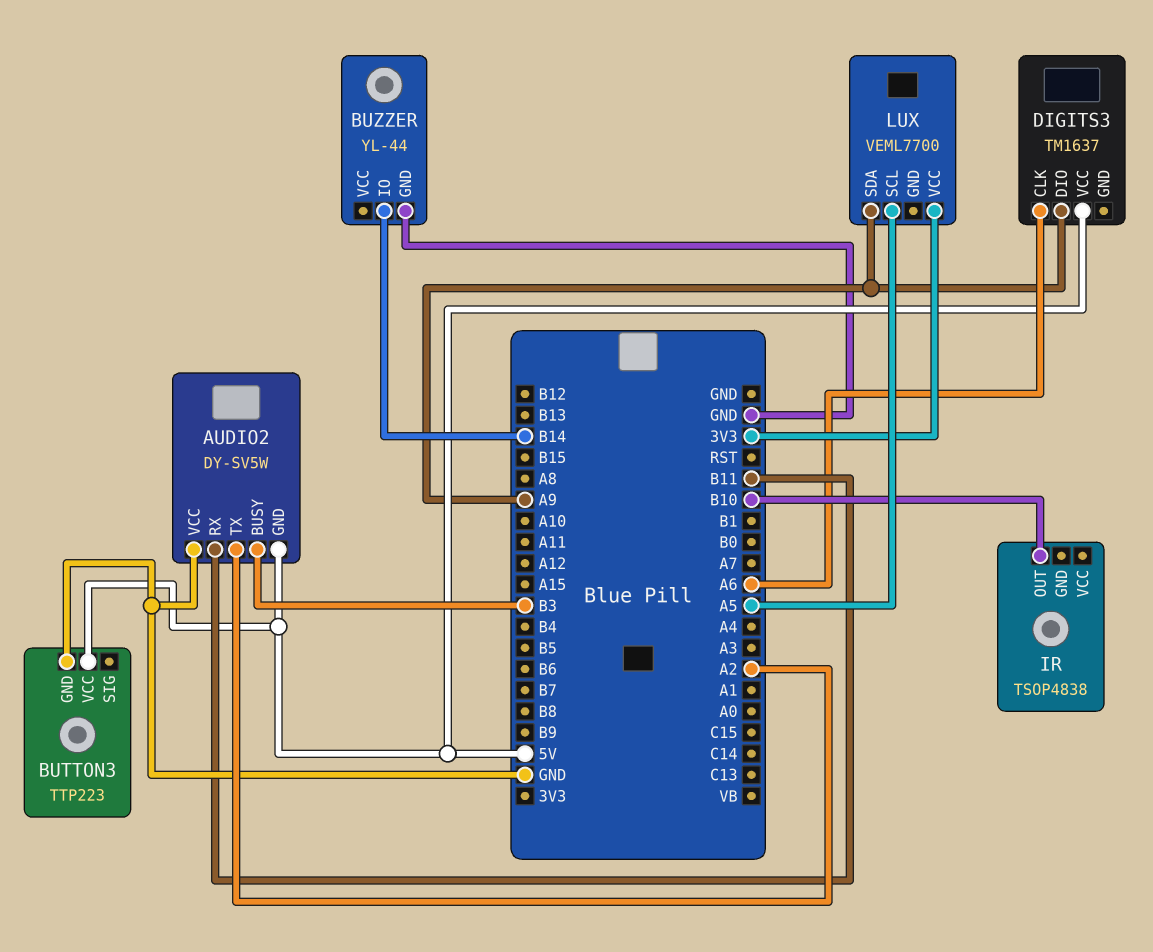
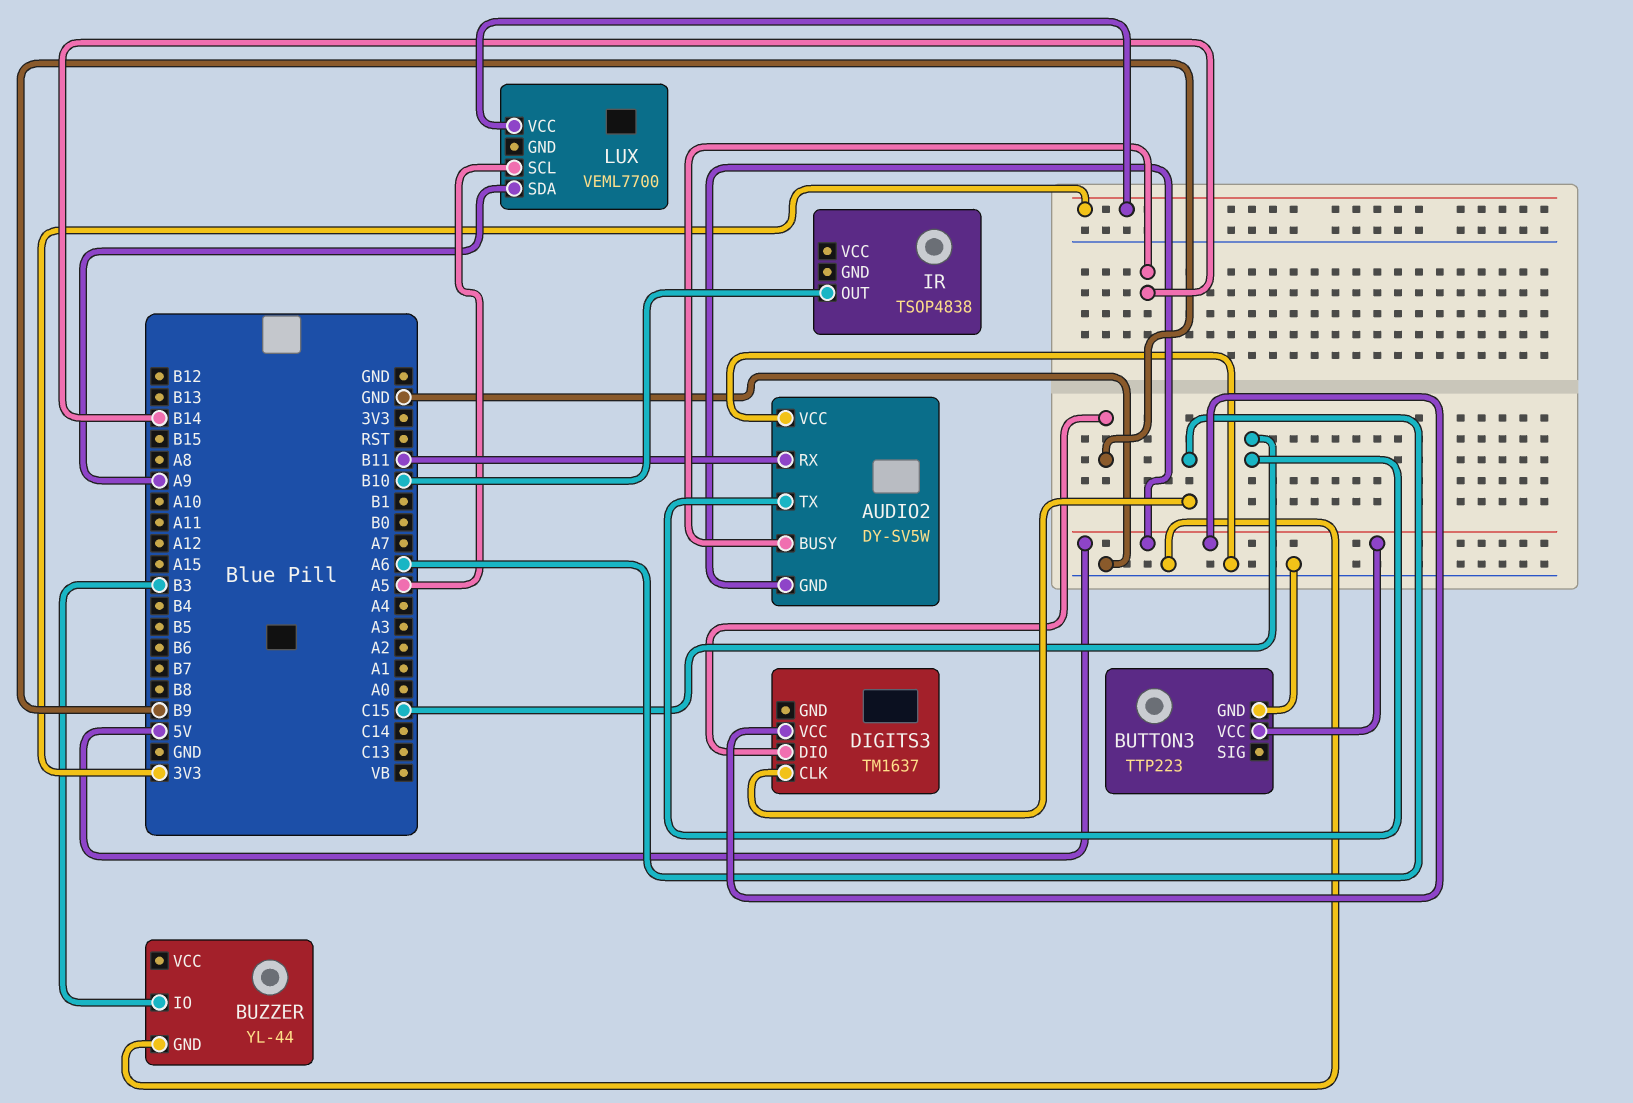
AUDIO2 pin BUSY: B3 -> B14
AUDIO2 pin TX: A2 -> C15
BUZZER pin IO: B14 -> B3
DIGITS3 pin DIO: A9 -> B9

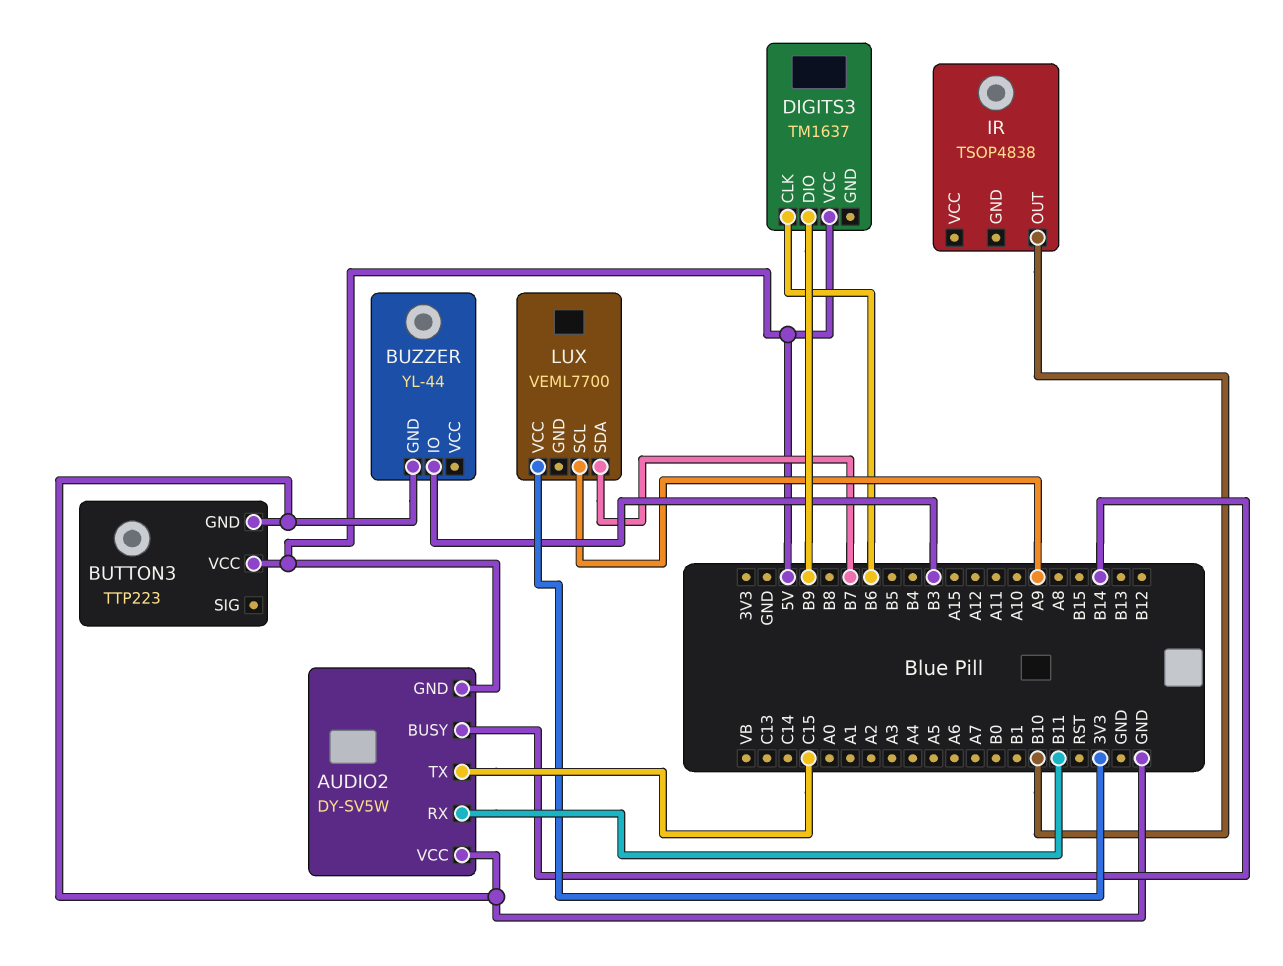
DIGITS3 pin CLK: A6 -> B6
LUX pin SCL: A5 -> A9
LUX pin SDA: A9 -> B7

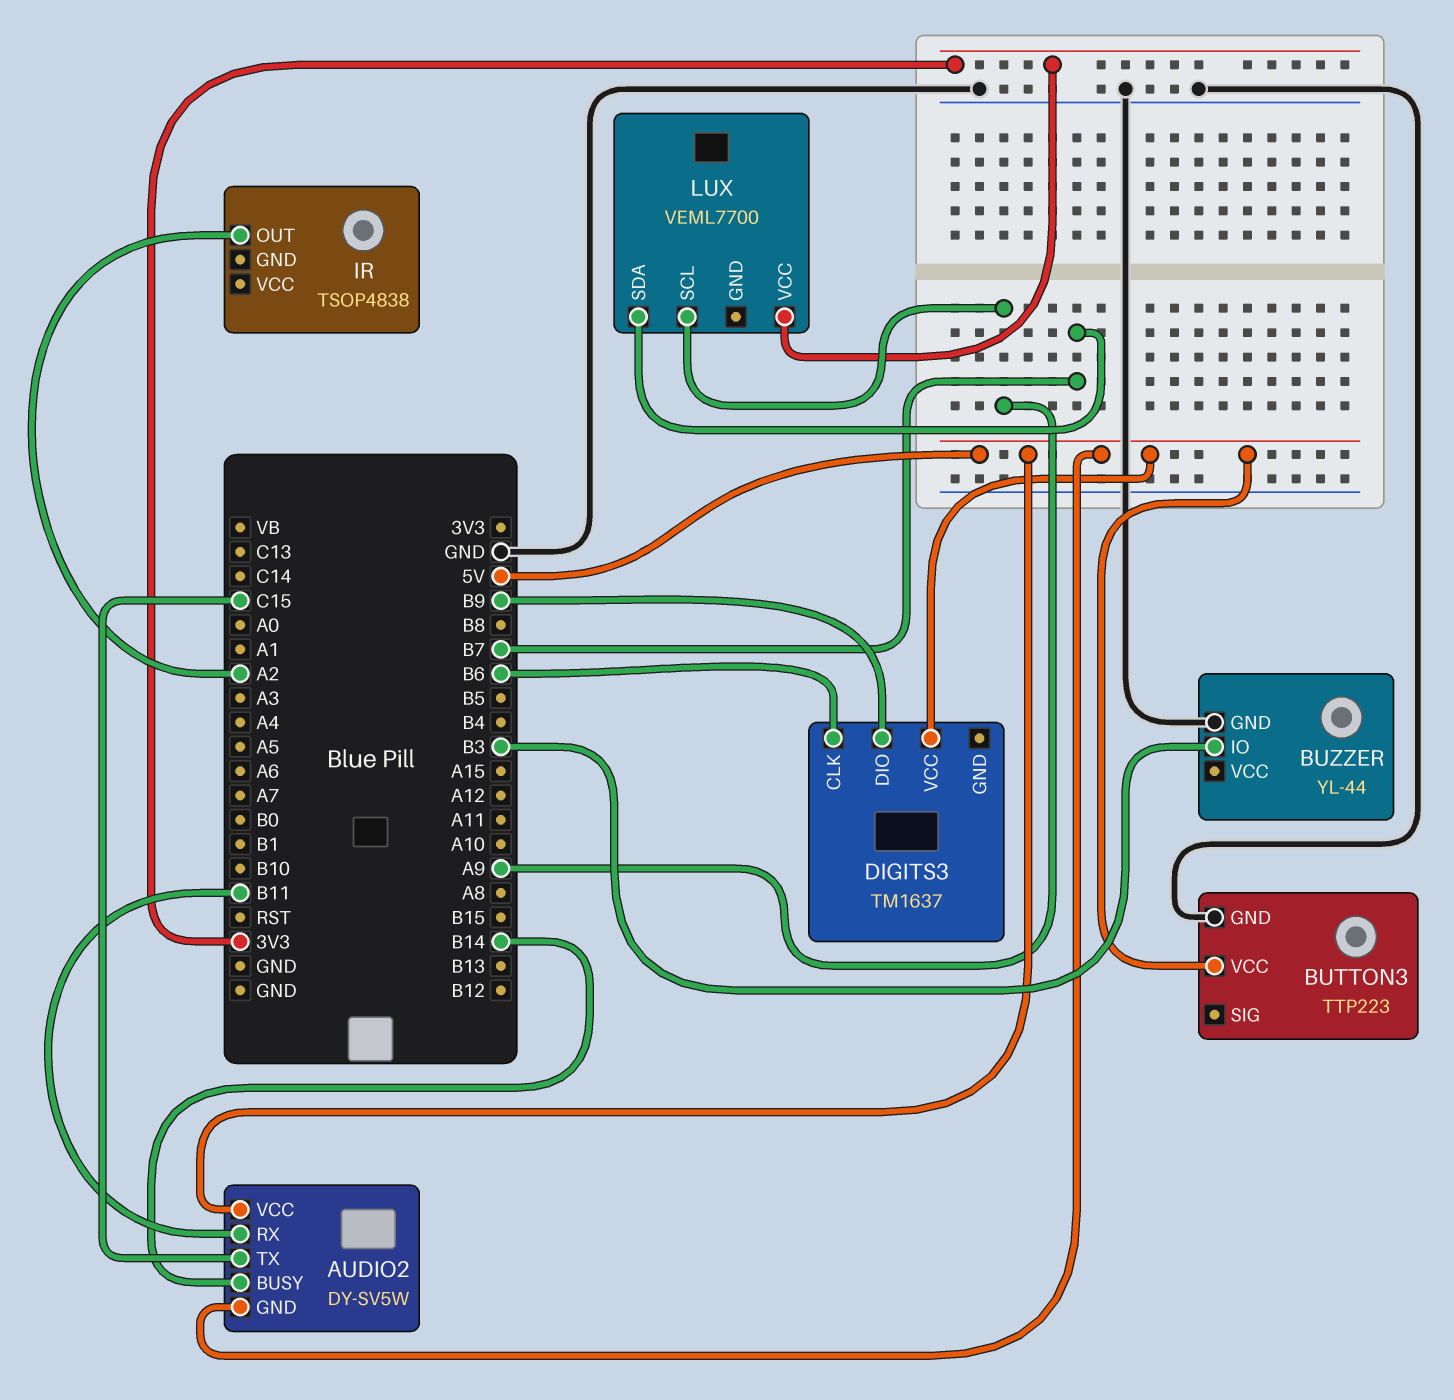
AUDIO2 pin VCC: GND -> 5V
IR pin OUT: B10 -> A2

